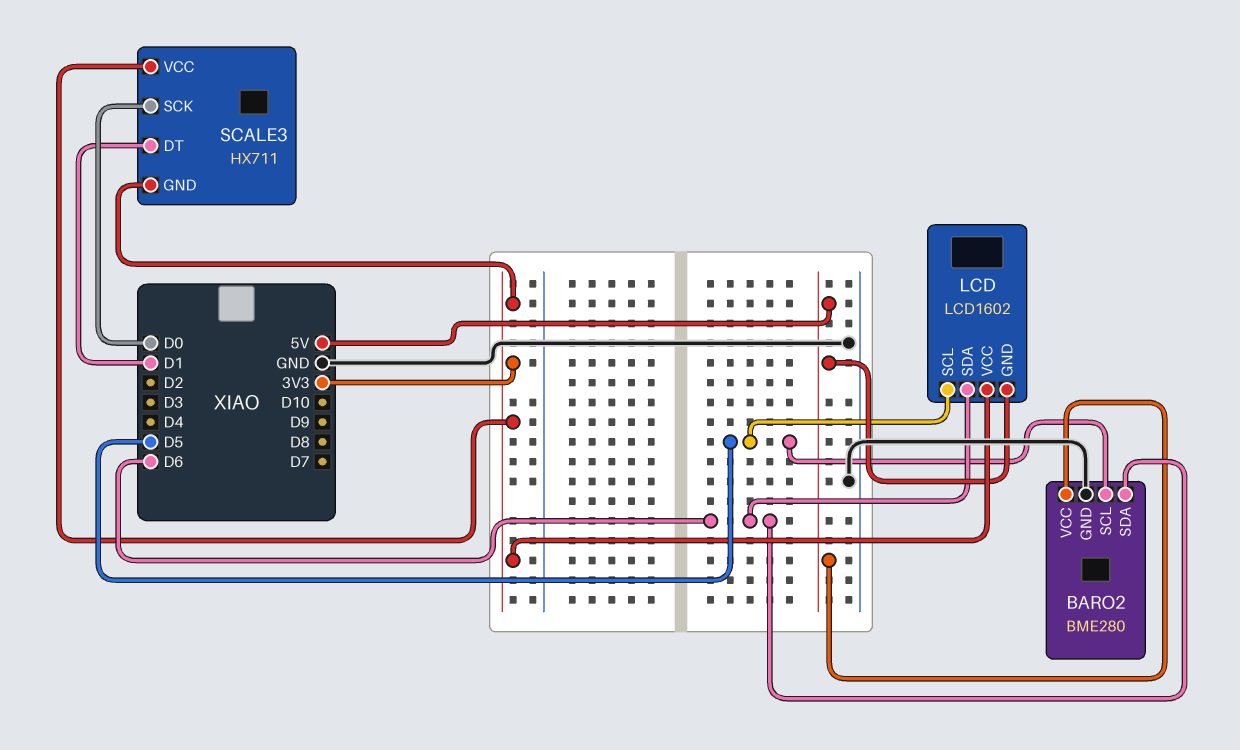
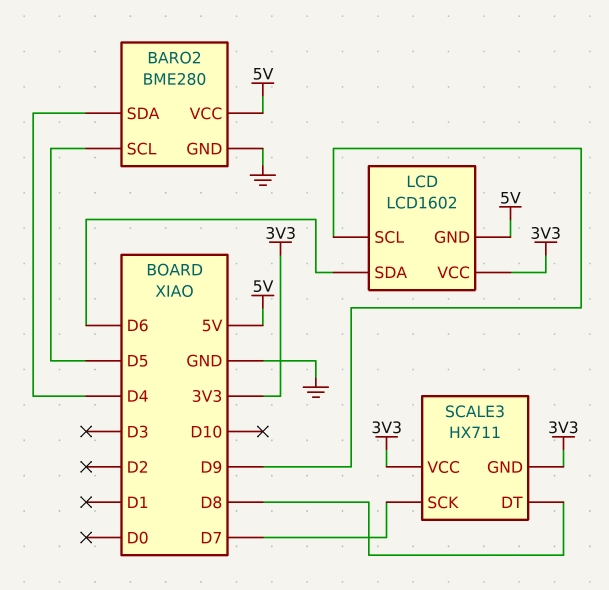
BARO2 pin SDA: D6 -> D4
LCD pin SCL: D5 -> D9
SCALE3 pin DT: D1 -> D8
SCALE3 pin SCK: D0 -> D7

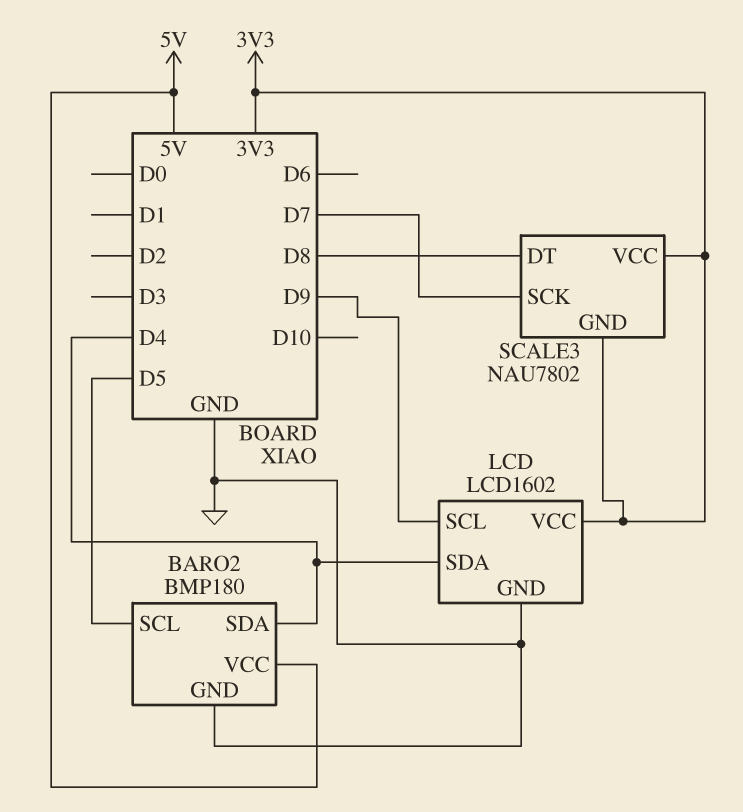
BARO2: BME280 -> BMP180
LCD pin GND: 5V -> GND
LCD pin SDA: D6 -> D4
SCALE3: HX711 -> NAU7802

